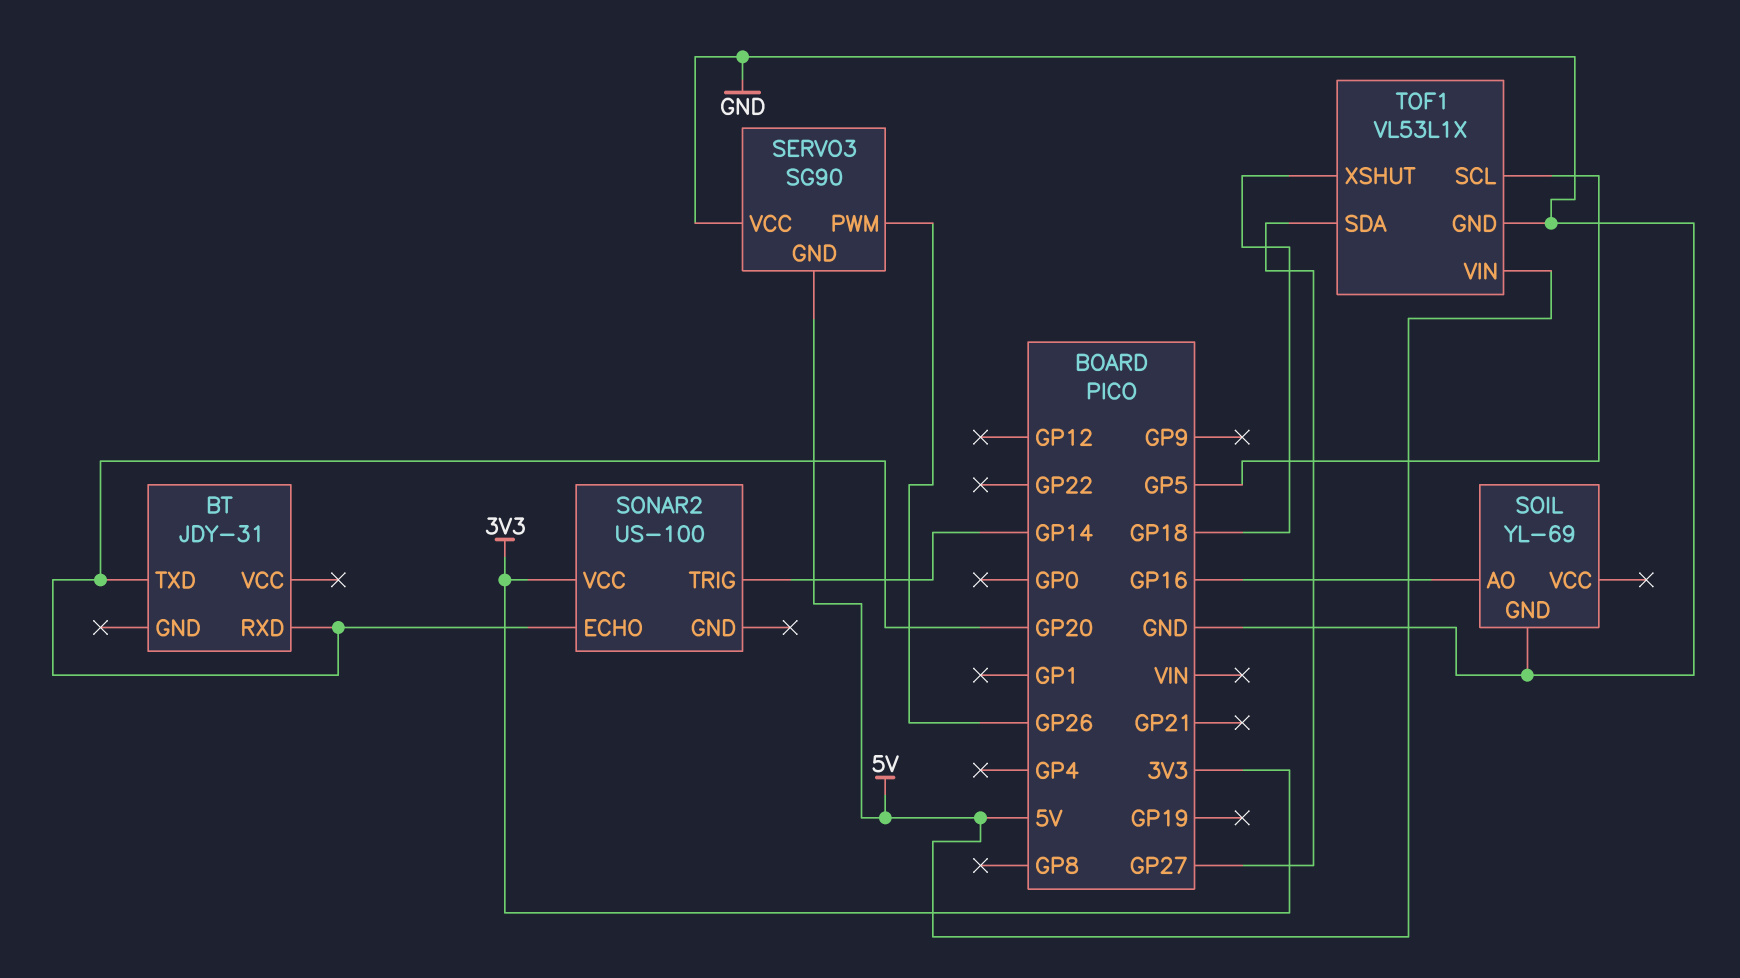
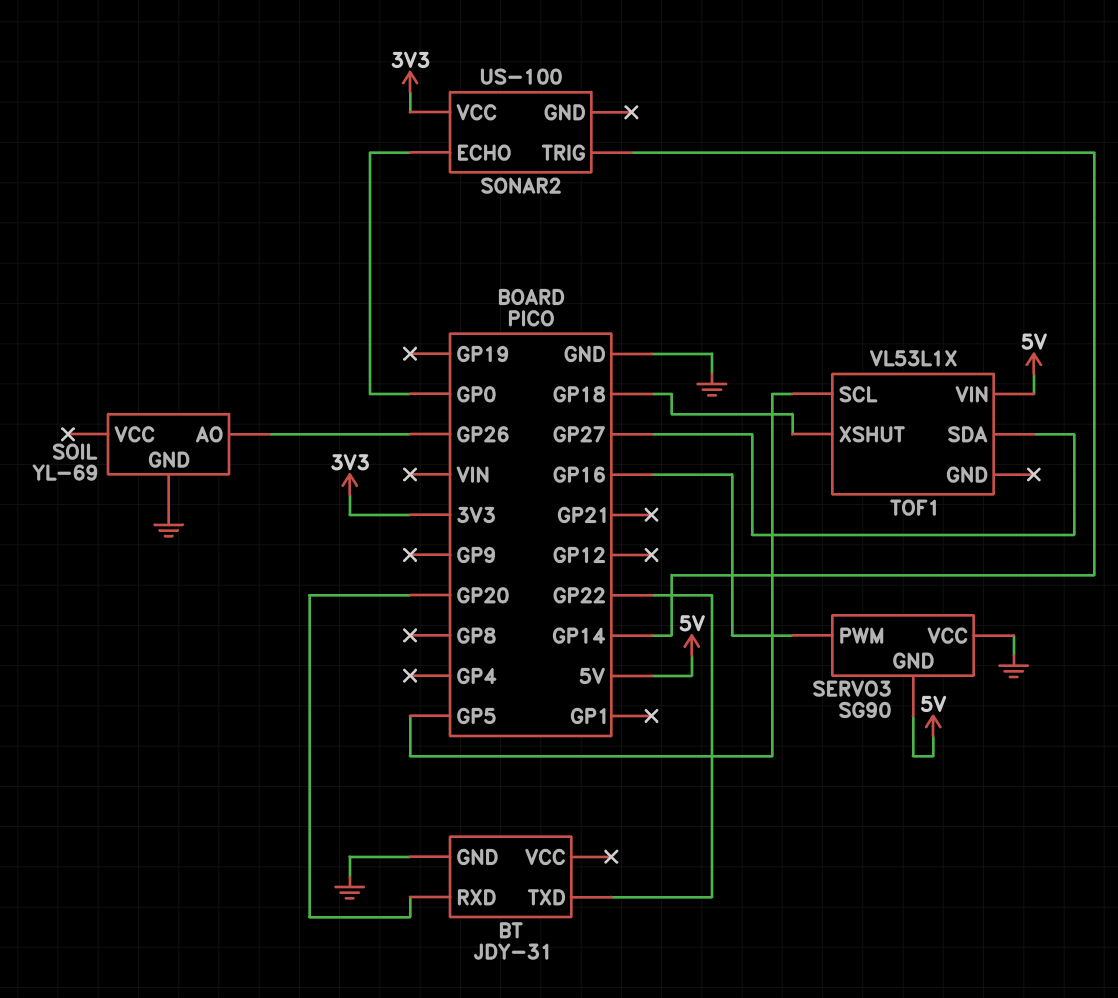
BT pin GND: none -> GND
BT pin TXD: GP20 -> GP22
SERVO3 pin PWM: GP26 -> GP16
SOIL pin AO: GP16 -> GP26
SONAR2 pin ECHO: GP20 -> GP0
TOF1 pin GND: GND -> none

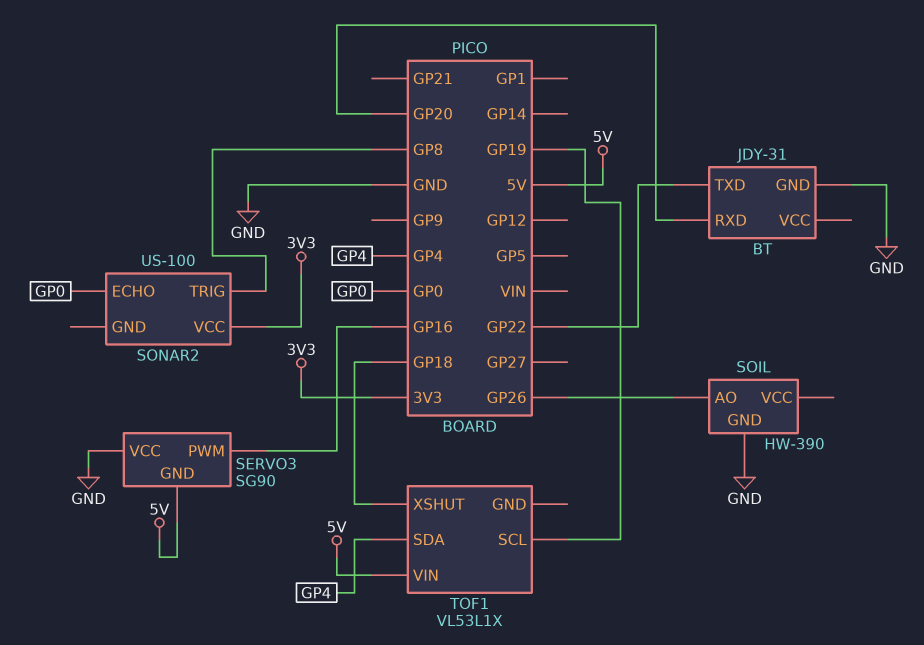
SOIL: YL-69 -> HW-390
SONAR2 pin TRIG: GP14 -> GP8
TOF1 pin SCL: GP5 -> GP19
TOF1 pin SDA: GP27 -> GP4

